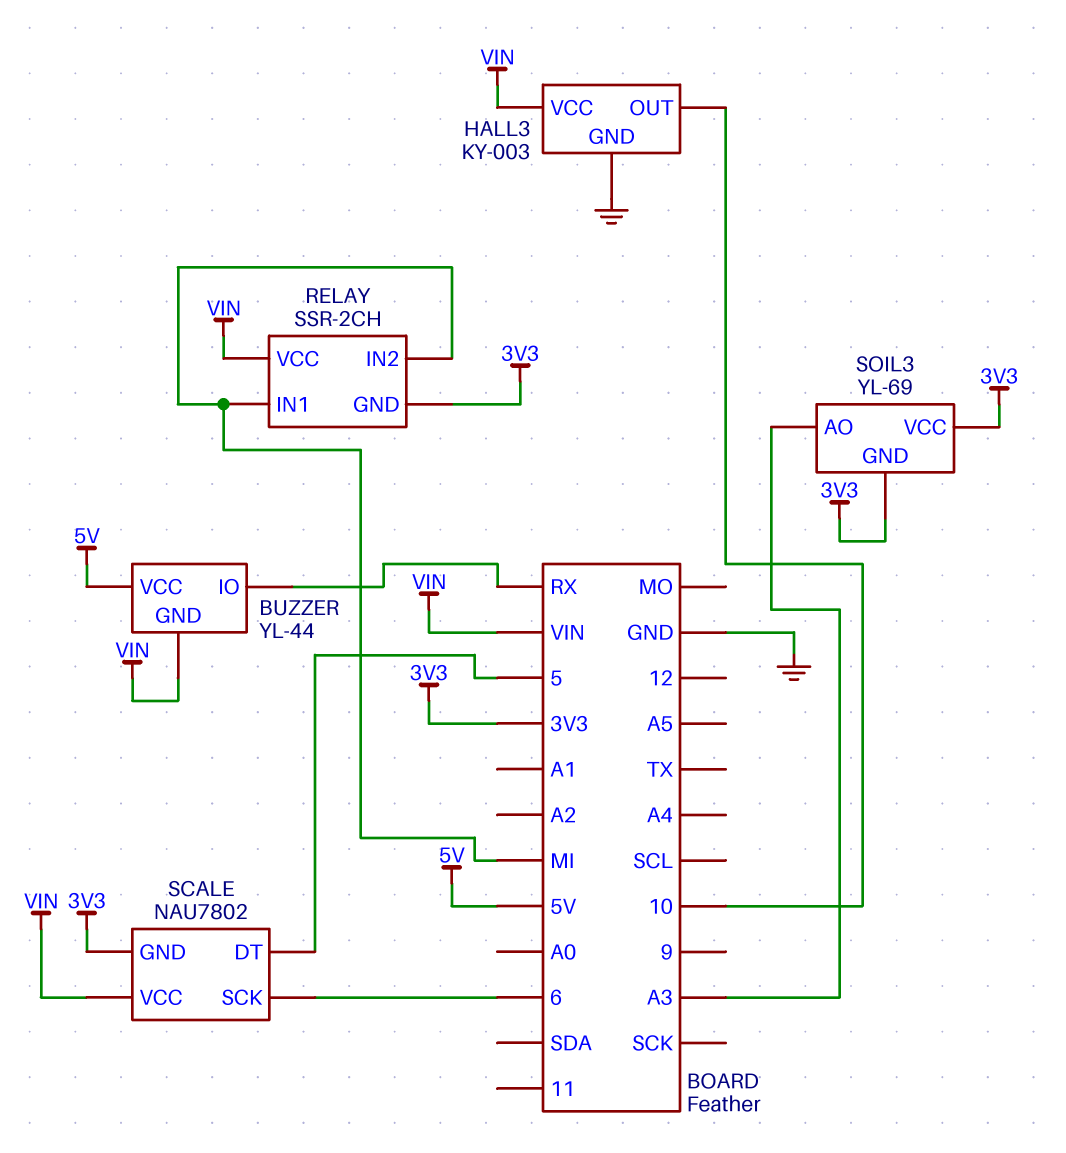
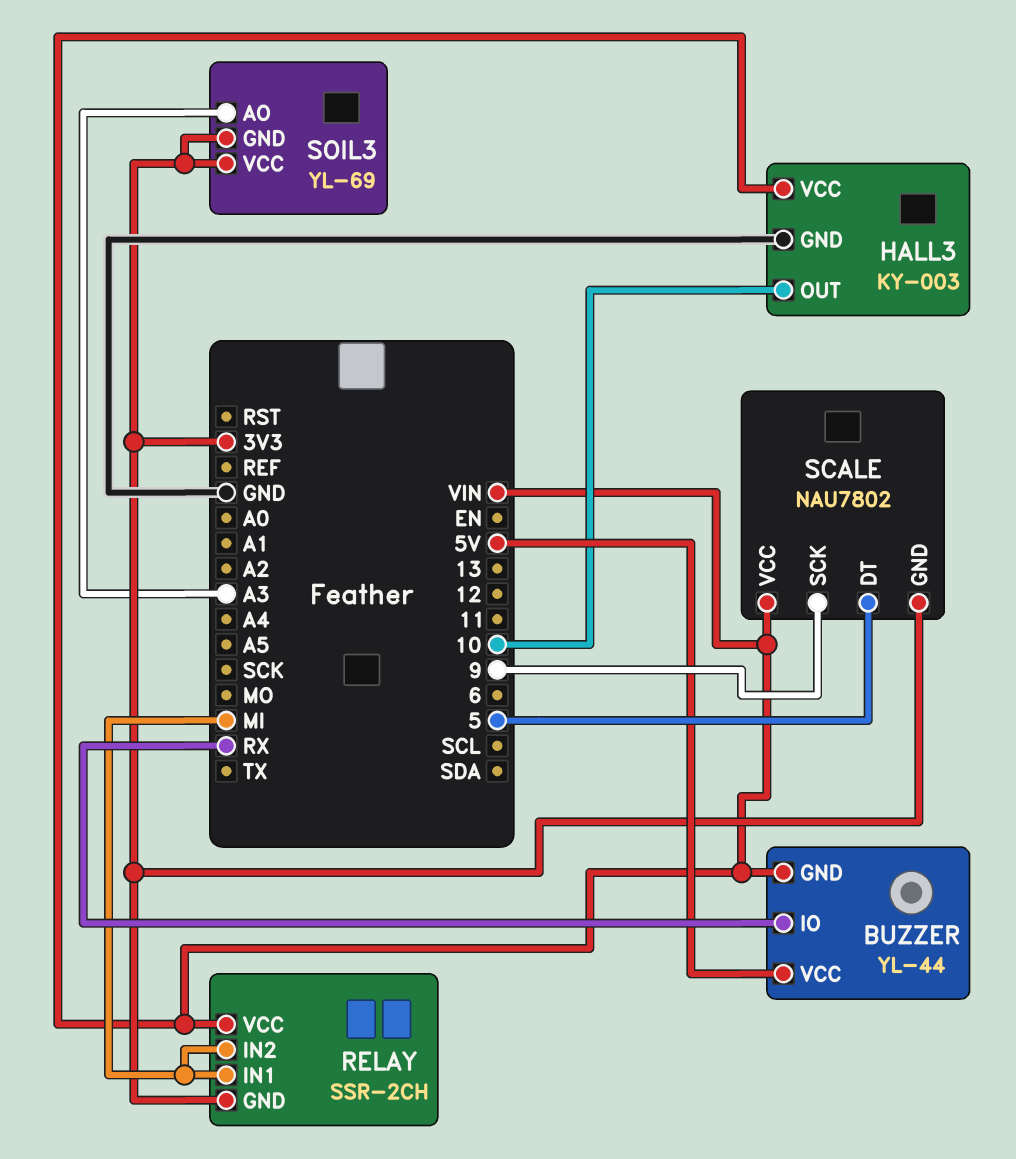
SCALE pin SCK: 6 -> 9

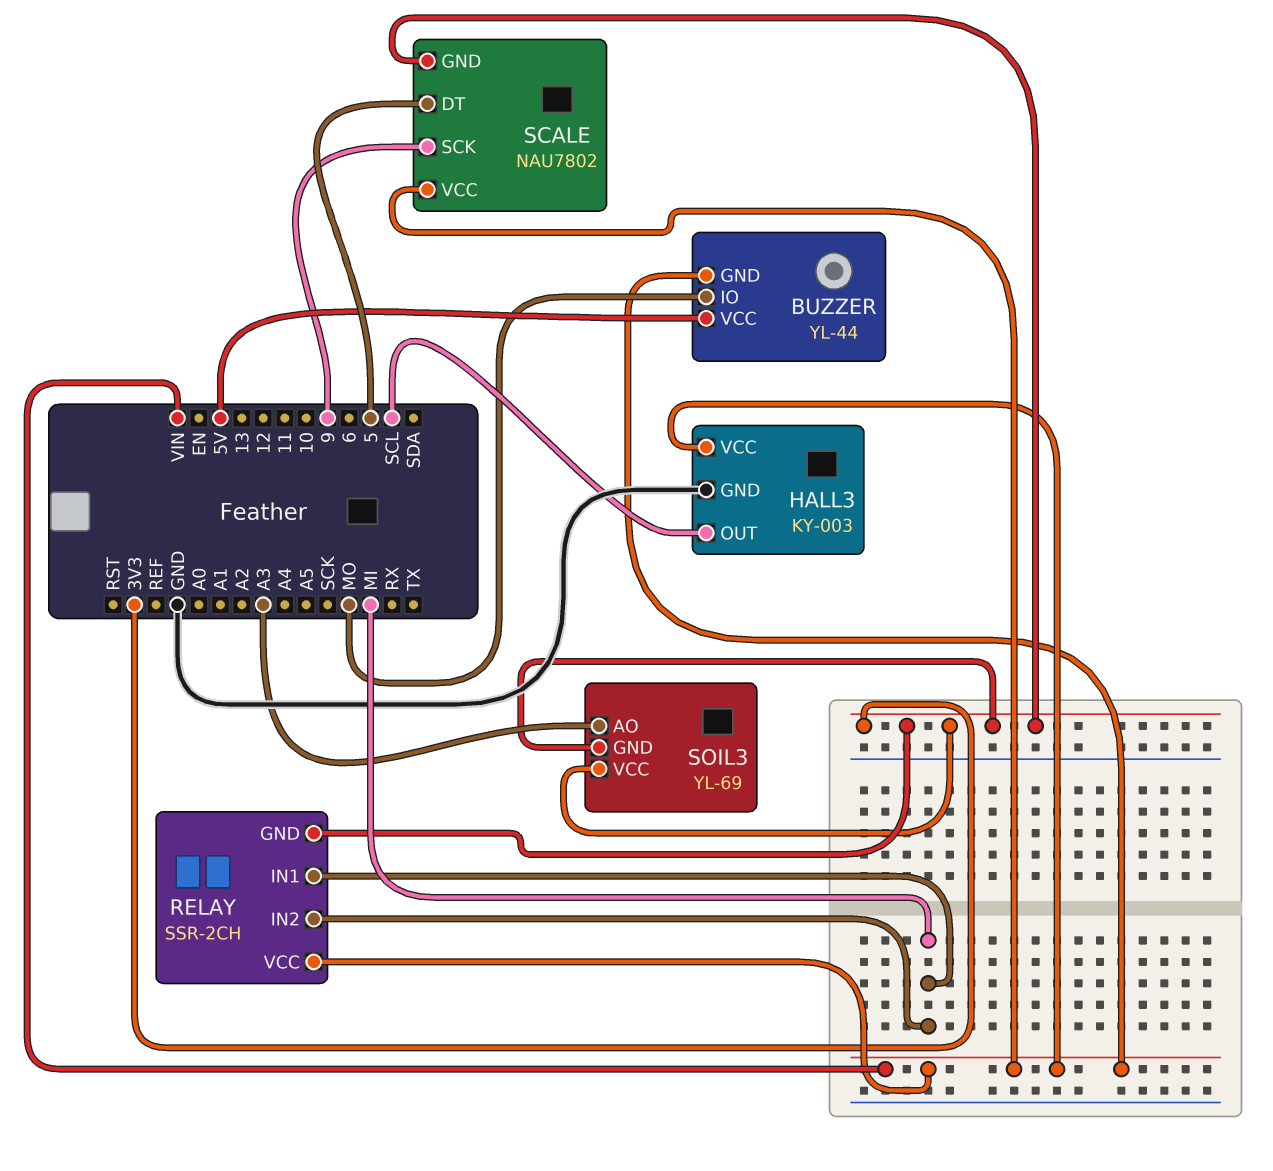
BUZZER pin IO: RX -> MO
HALL3 pin OUT: 10 -> SCL

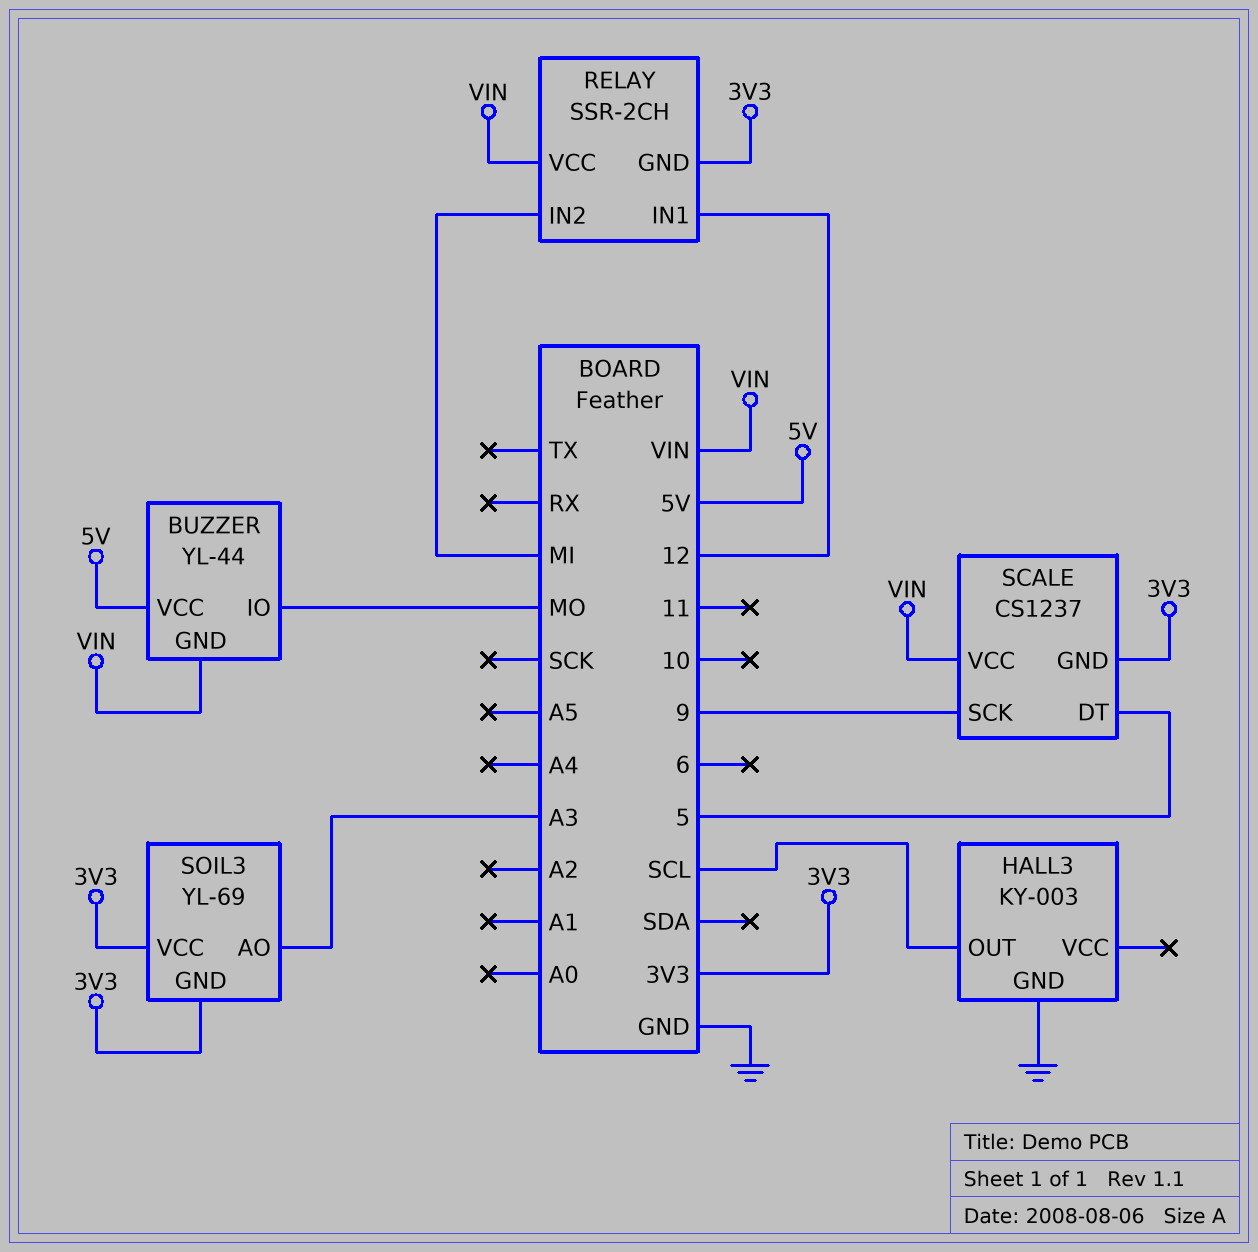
HALL3 pin VCC: VIN -> none
RELAY pin IN1: MI -> 12
SCALE: NAU7802 -> CS1237

